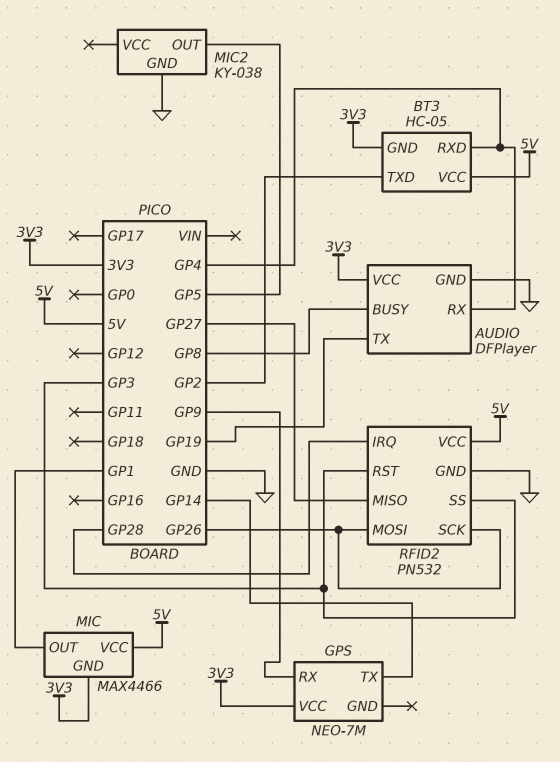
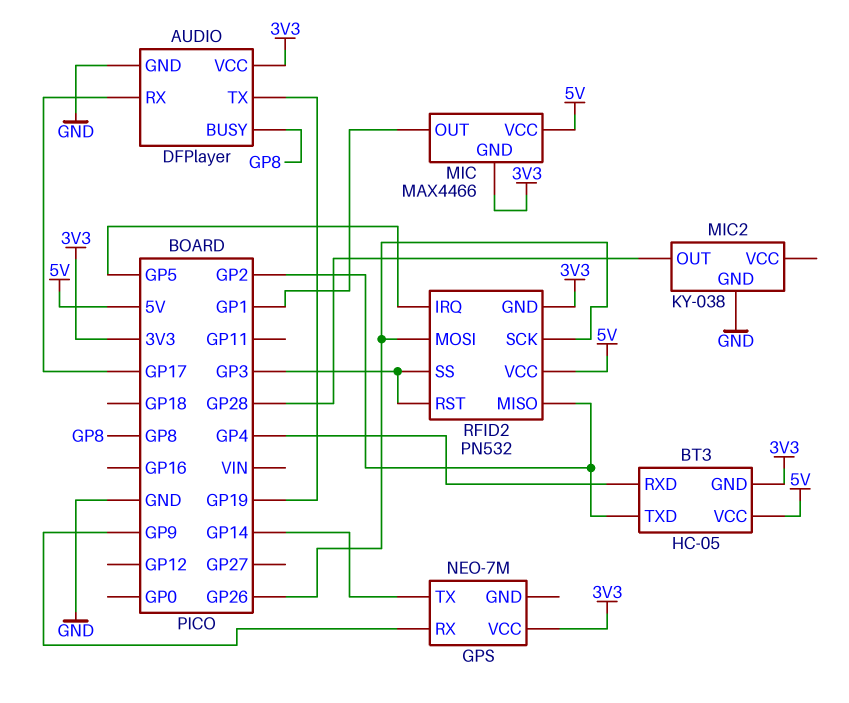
AUDIO pin RX: GP4 -> GP17
MIC2 pin OUT: GP5 -> GP28
RFID2 pin GND: GND -> 3V3
RFID2 pin IRQ: GP28 -> GP5
RFID2 pin MISO: GP27 -> GP2

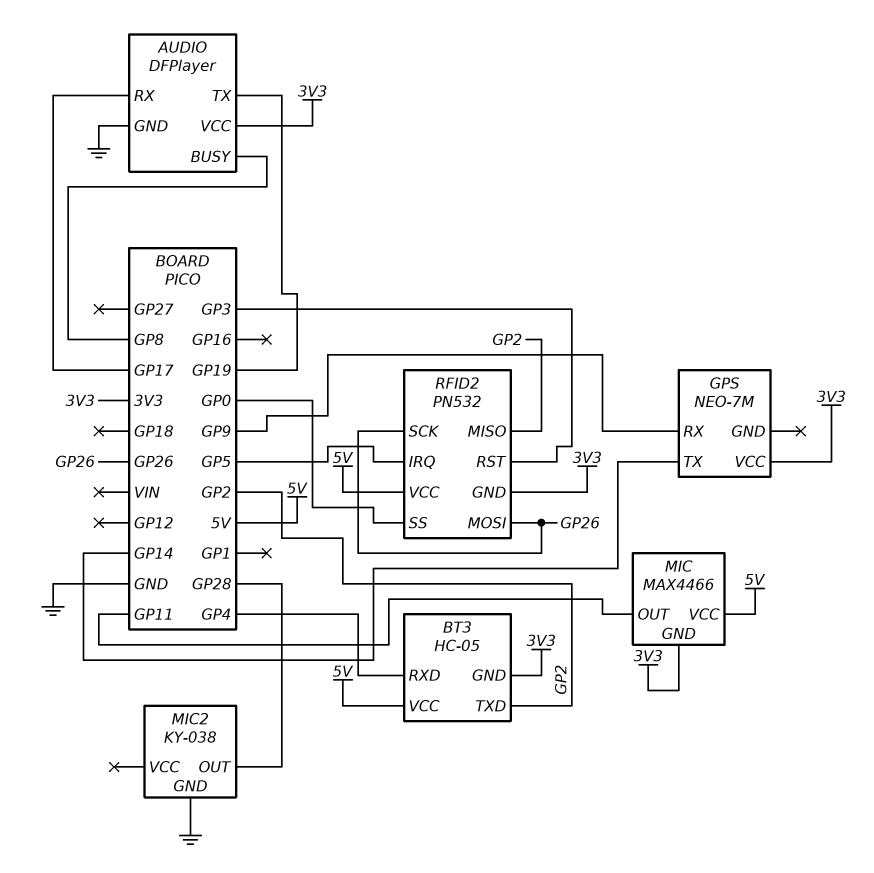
MIC pin OUT: GP1 -> GP11
RFID2 pin SS: GP3 -> GP0

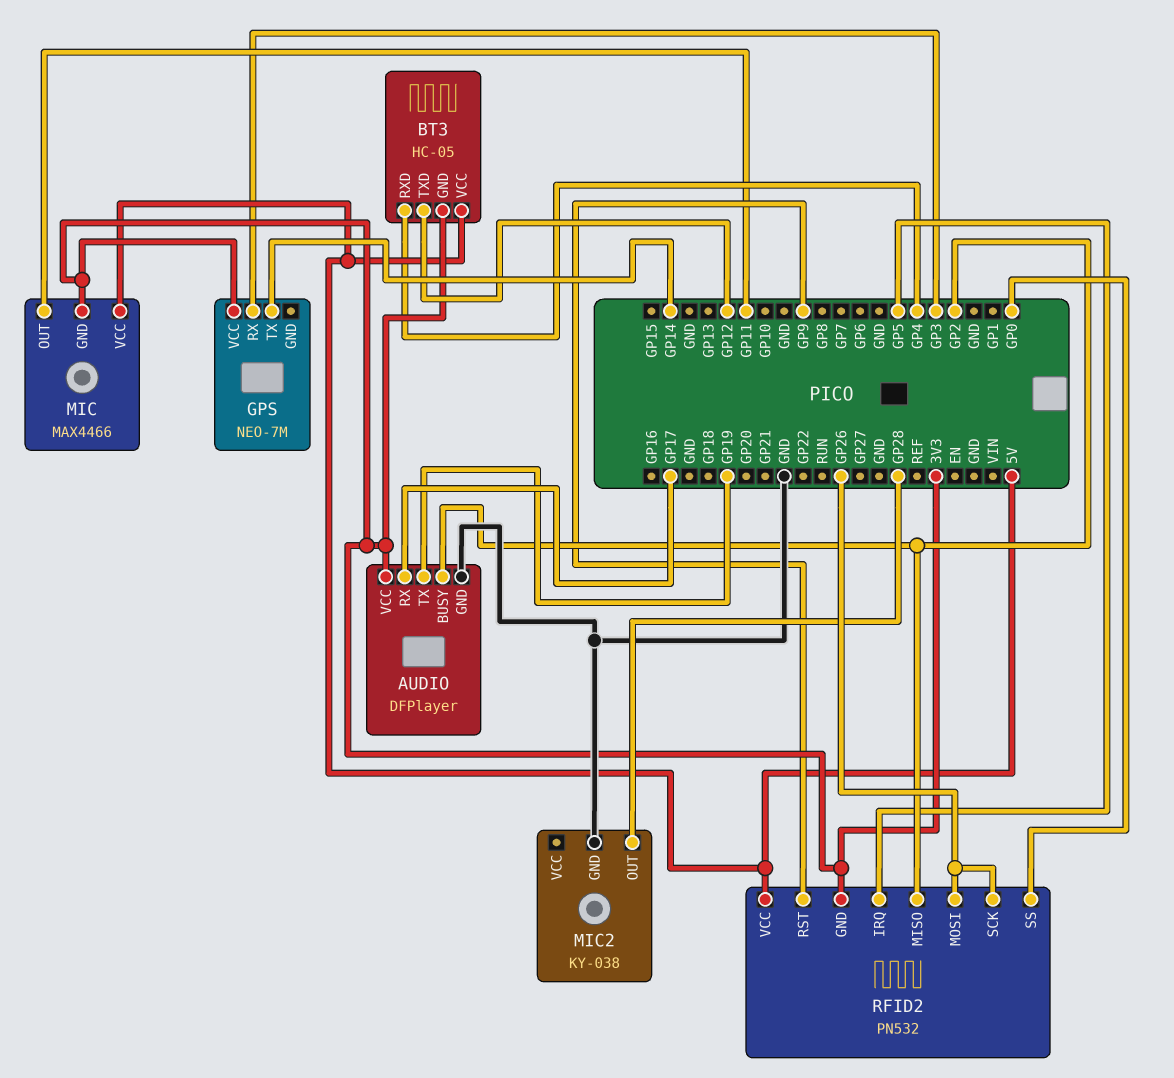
AUDIO pin BUSY: GP8 -> GP2
BT3 pin TXD: GP2 -> GP12
GPS pin RX: GP9 -> GP3
RFID2 pin RST: GP3 -> GP9

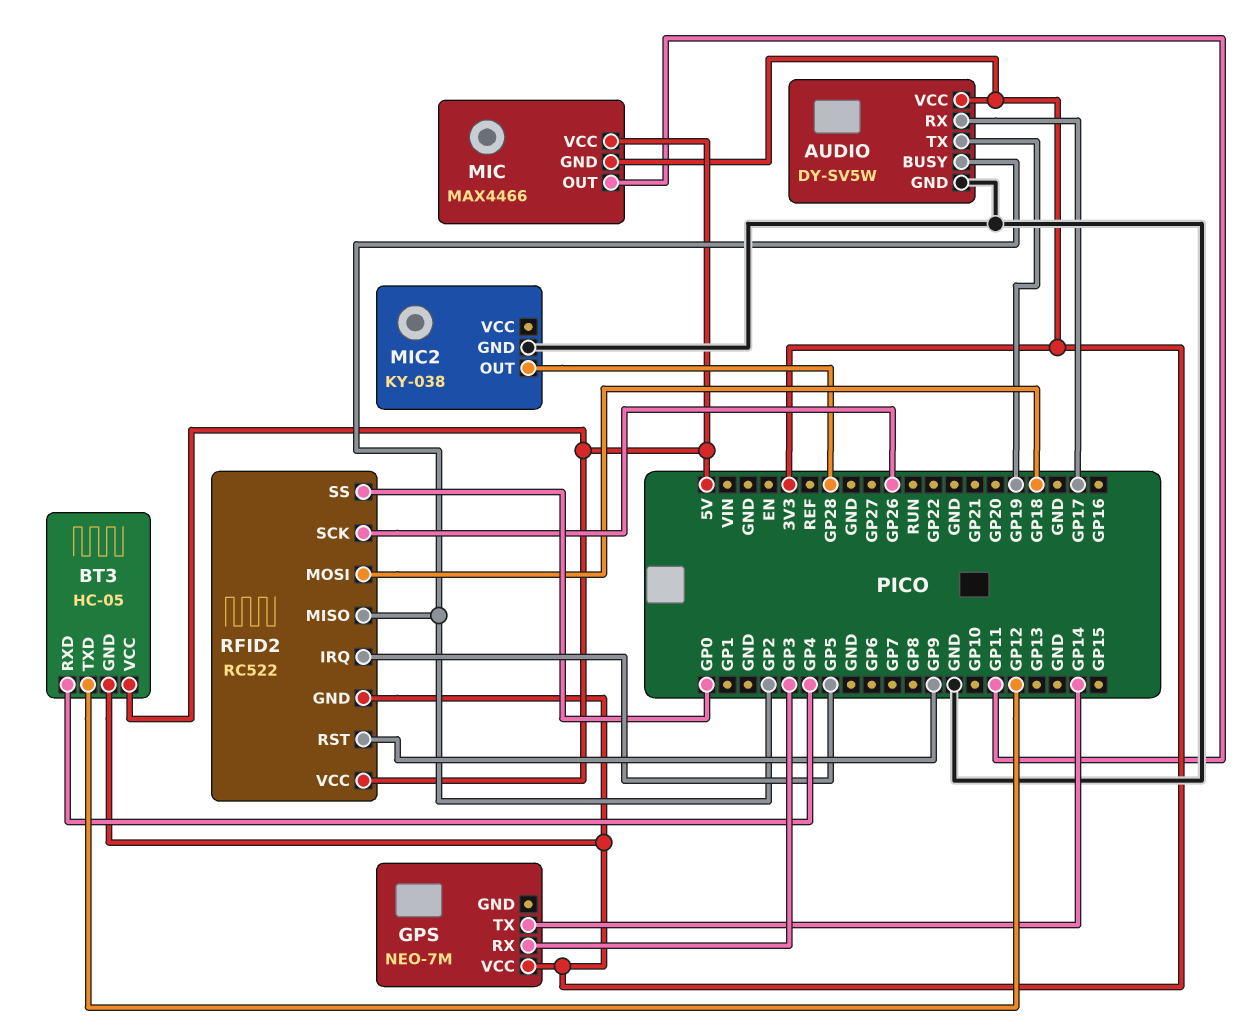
AUDIO: DFPlayer -> DY-SV5W
RFID2: PN532 -> RC522
RFID2 pin MOSI: GP26 -> GP18

